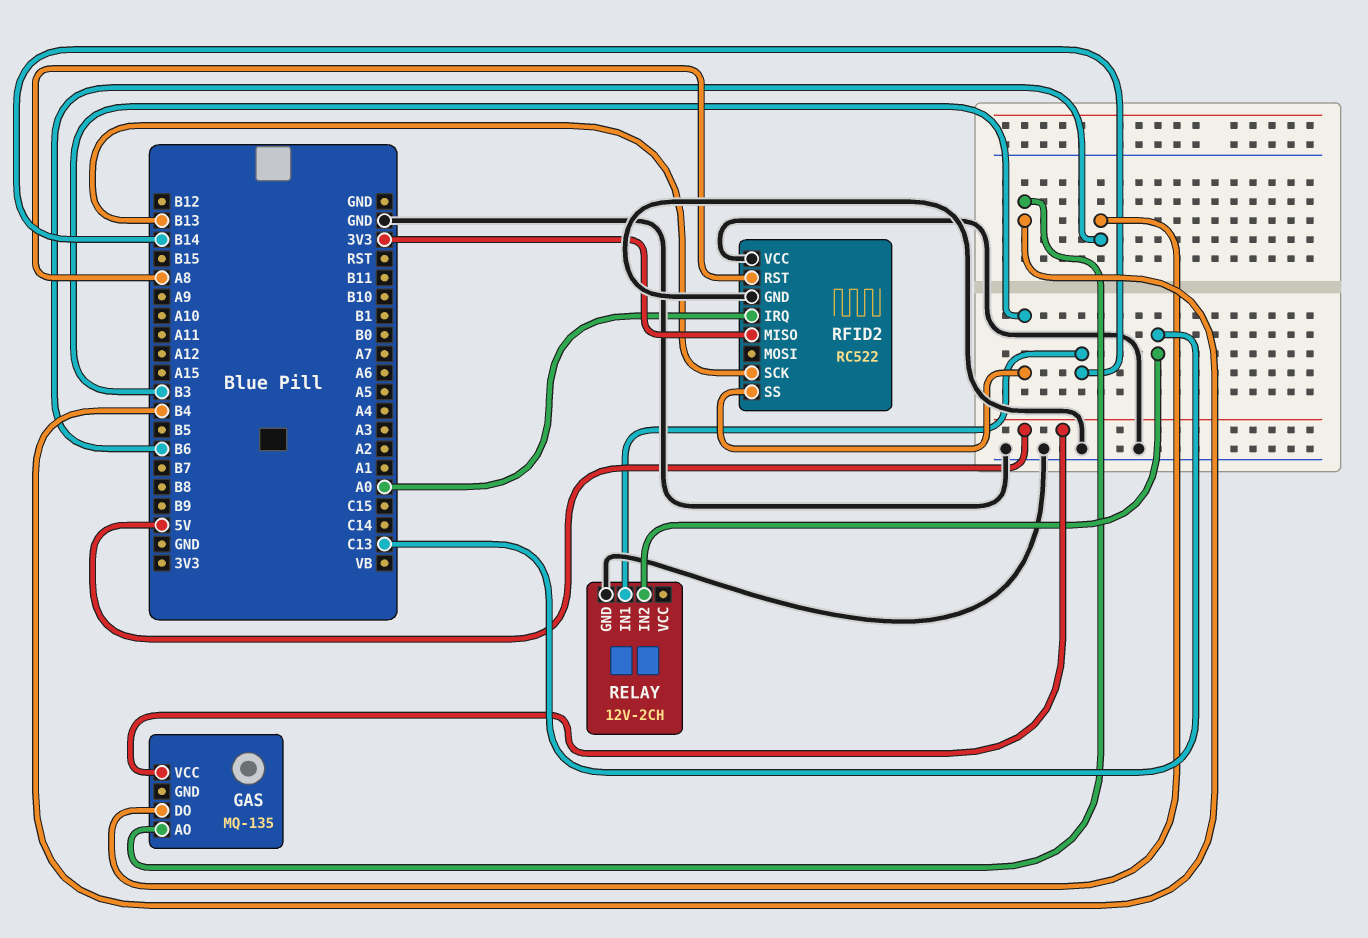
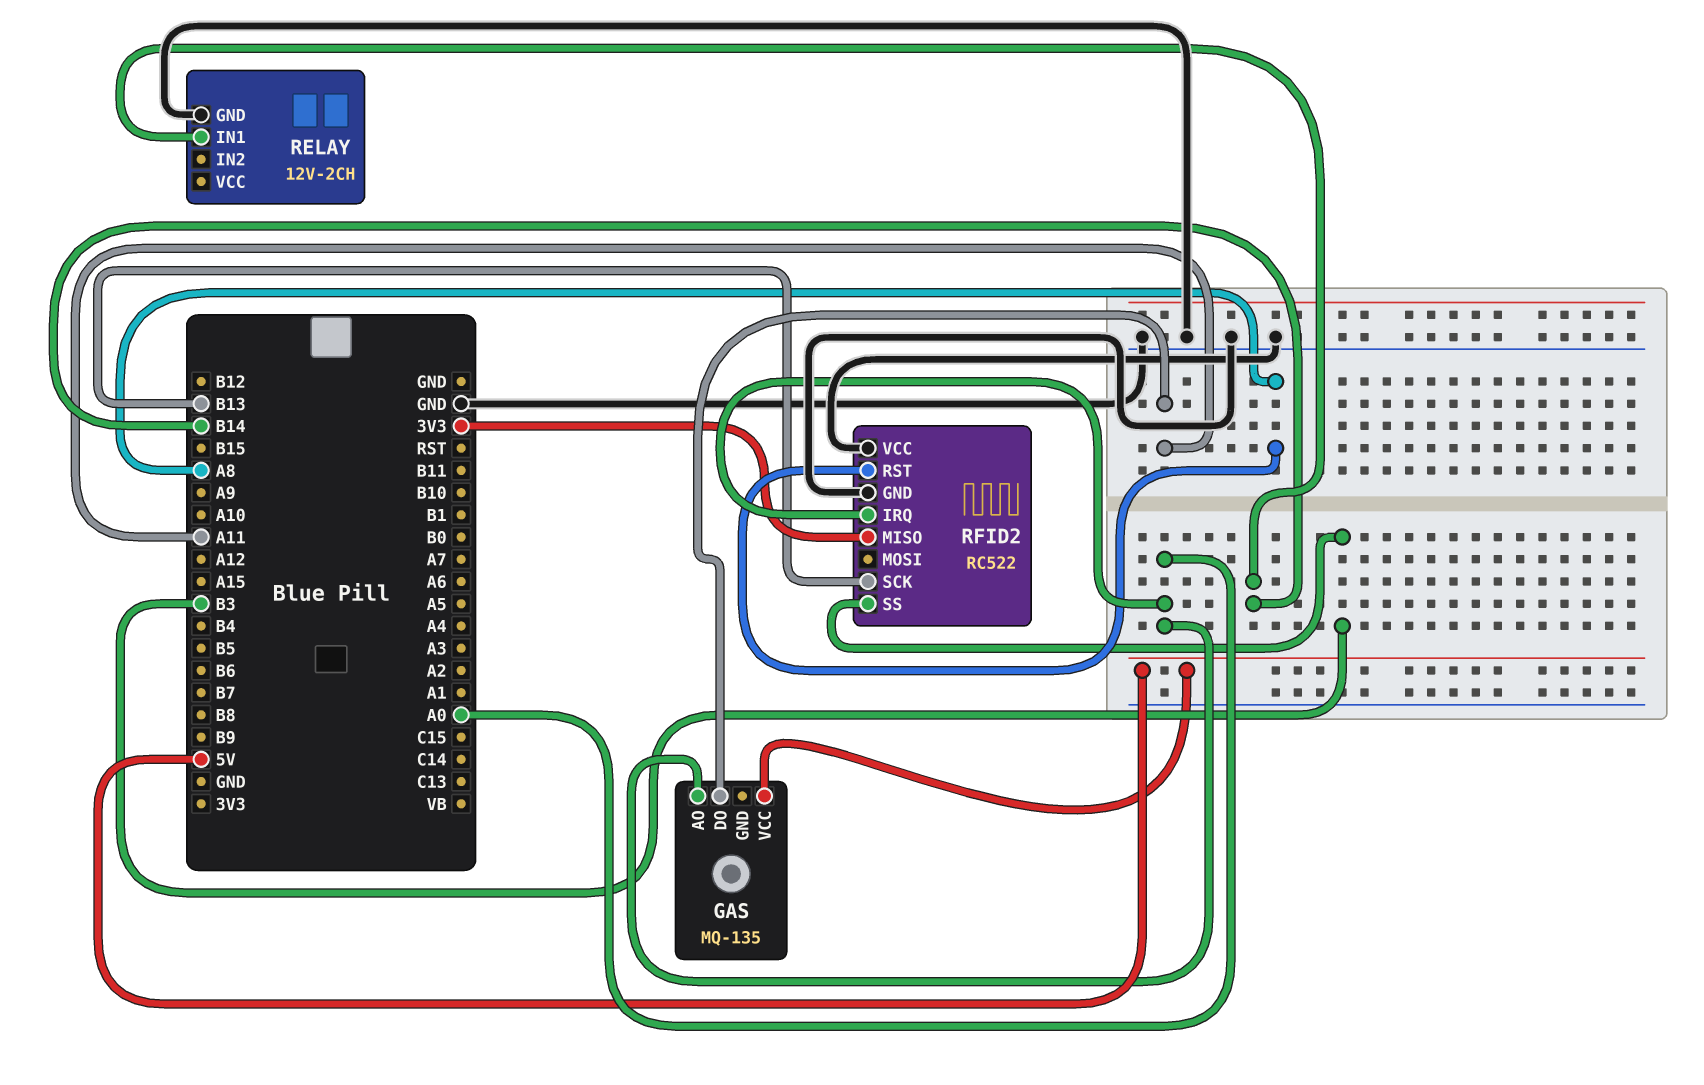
GAS pin AO: B4 -> A0
GAS pin DO: B6 -> A11
RELAY pin IN2: C13 -> none

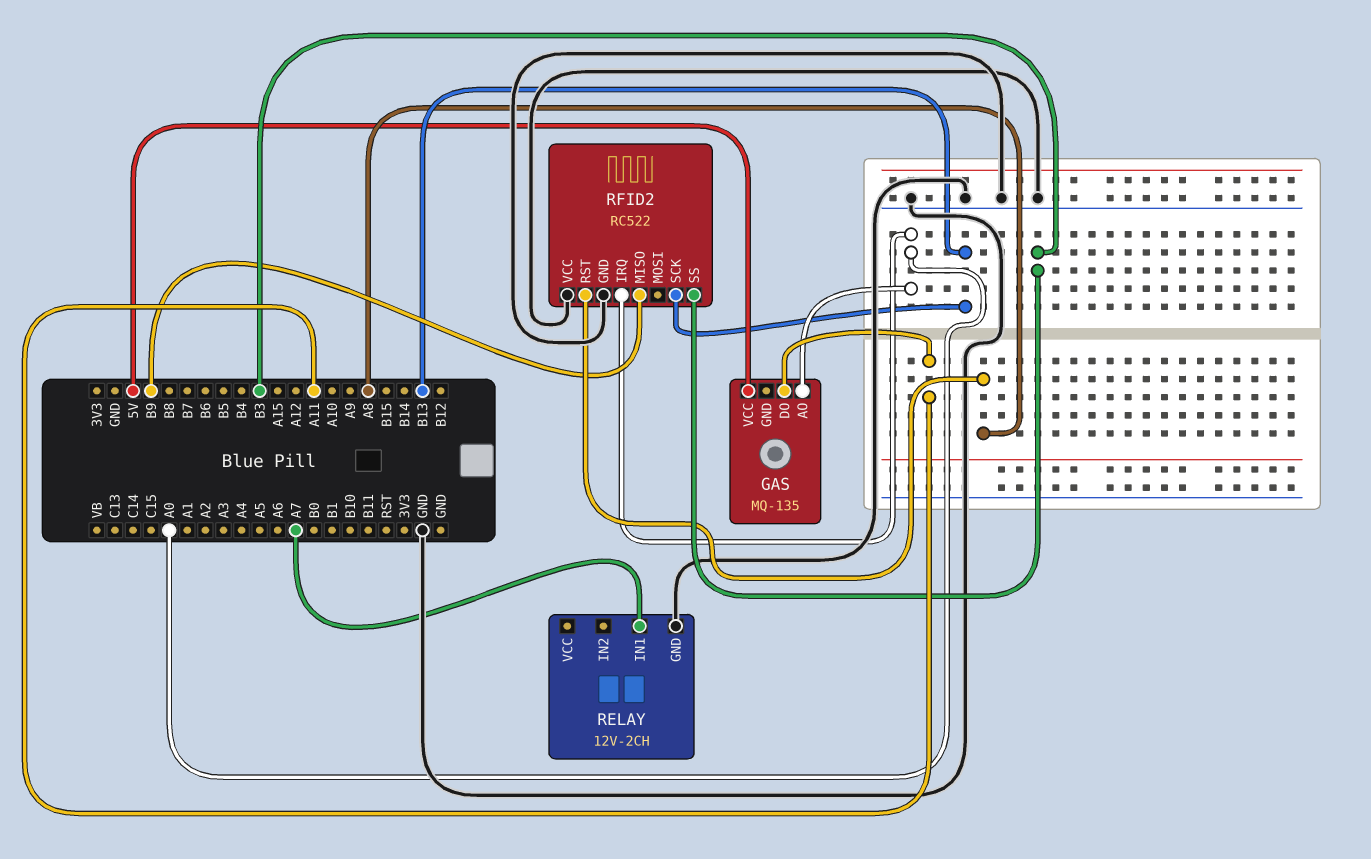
RELAY pin IN1: B14 -> A7
RFID2 pin MISO: 3V3 -> B9

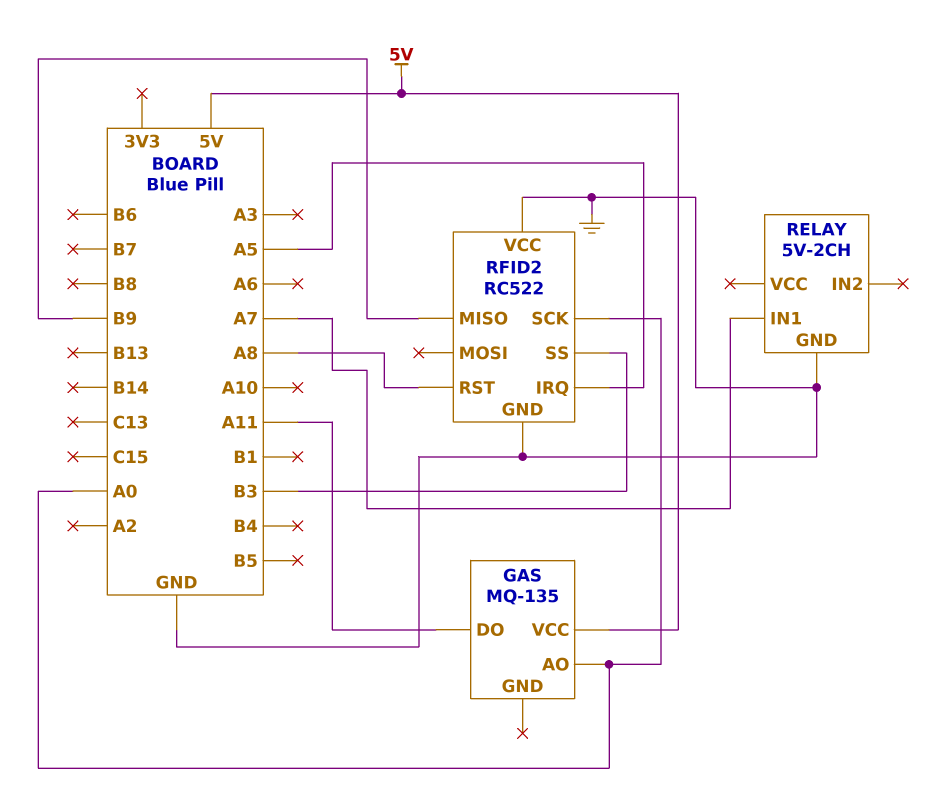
RELAY: 12V-2CH -> 5V-2CH
RFID2 pin IRQ: A0 -> A5
RFID2 pin SCK: B13 -> A0

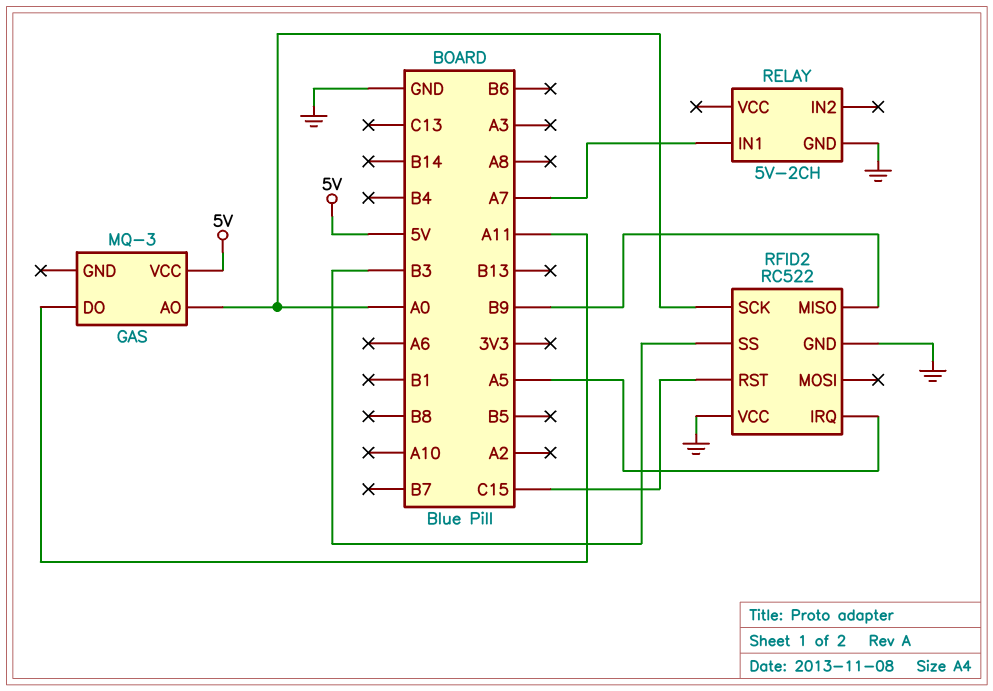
GAS: MQ-135 -> MQ-3
RFID2 pin RST: A8 -> C15

